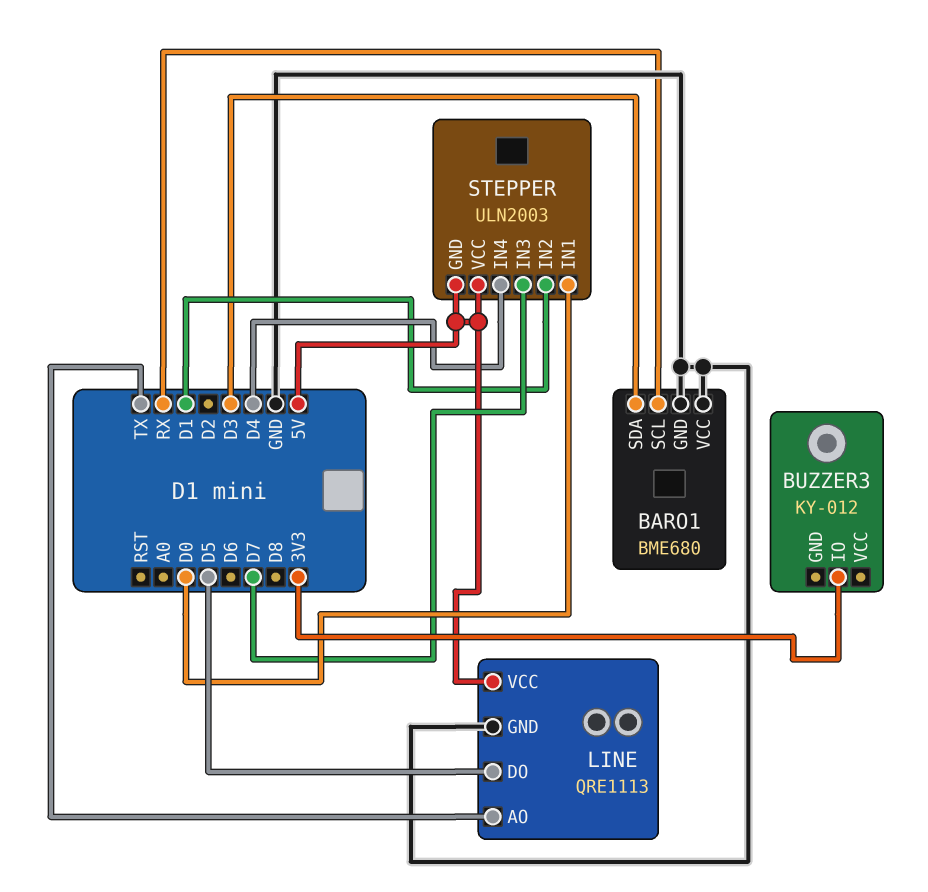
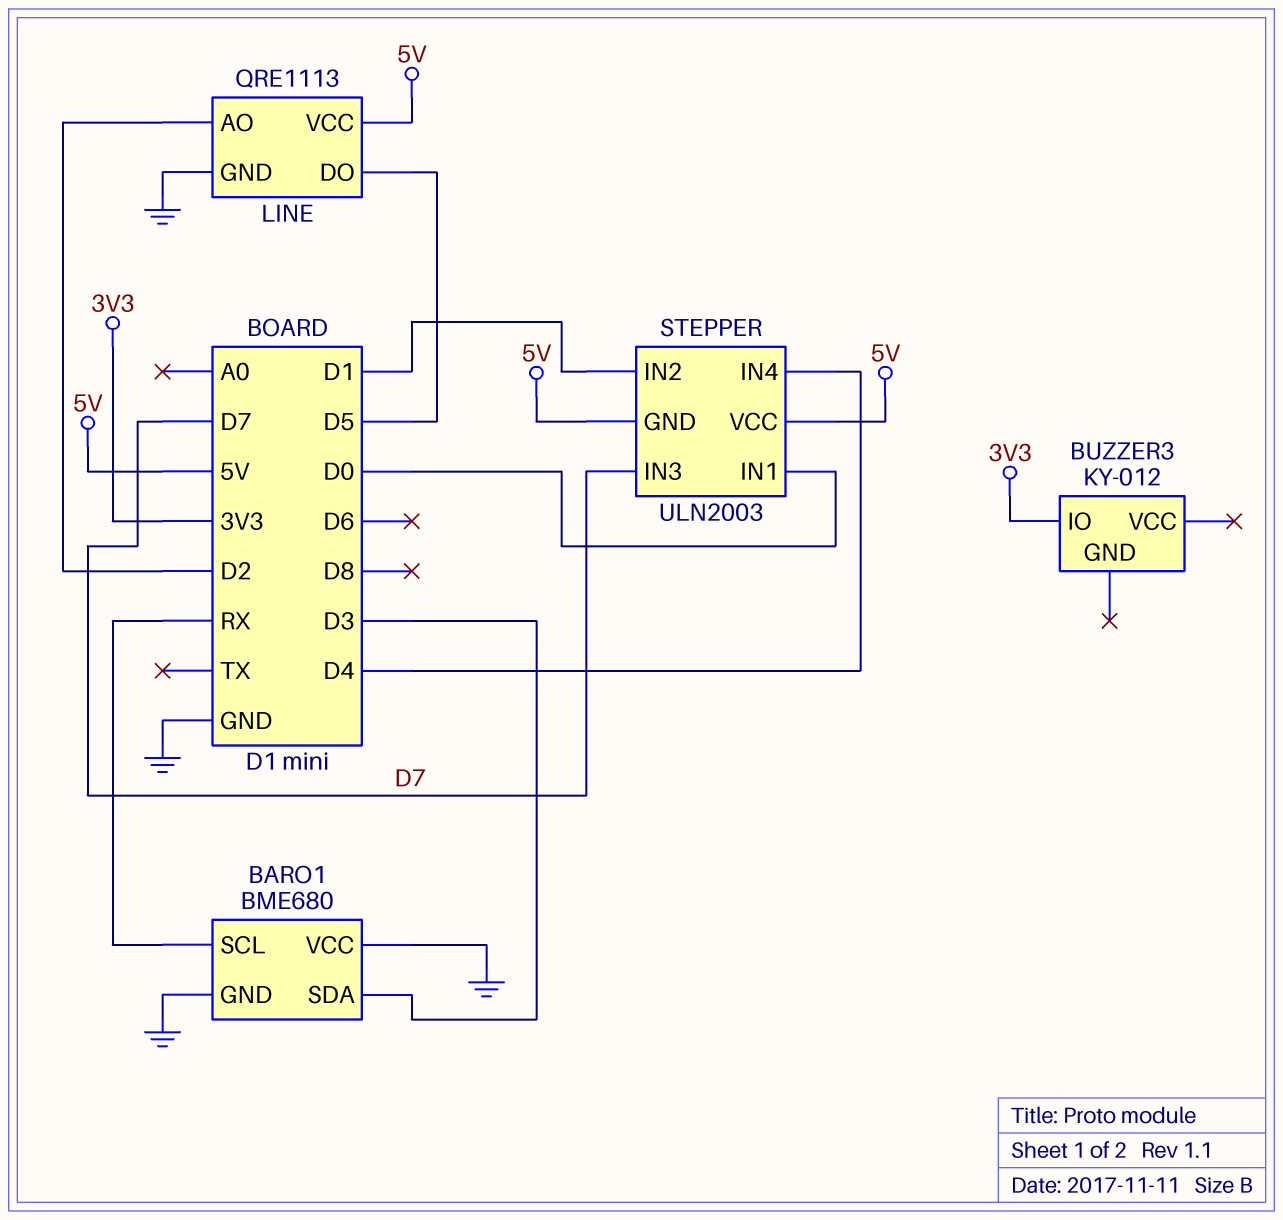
LINE pin AO: TX -> D2

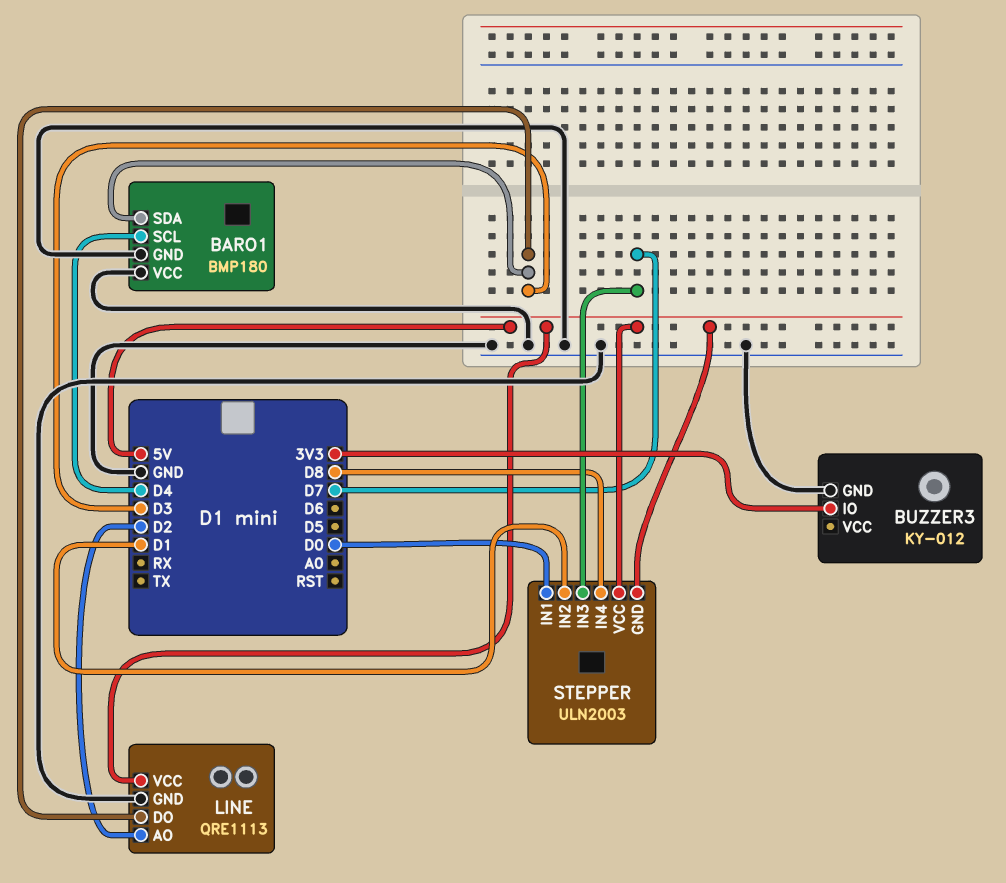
BARO1: BME680 -> BMP180
BARO1 pin SCL: RX -> D4
BUZZER3 pin GND: none -> GND
LINE pin DO: D5 -> D3
STEPPER pin IN4: D4 -> D8

